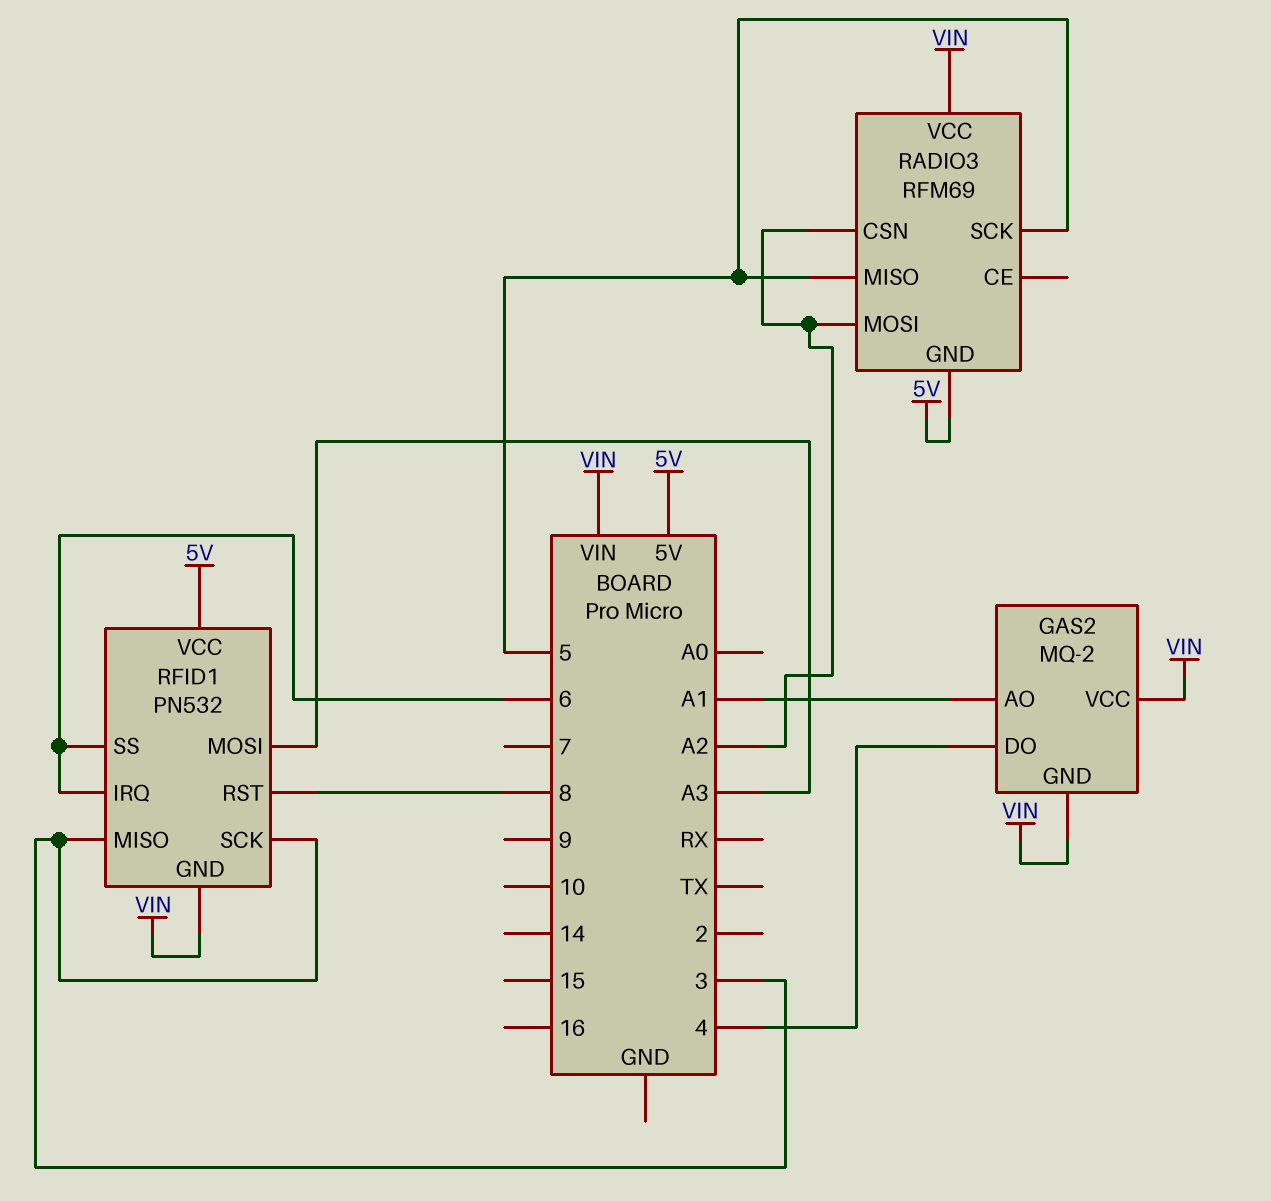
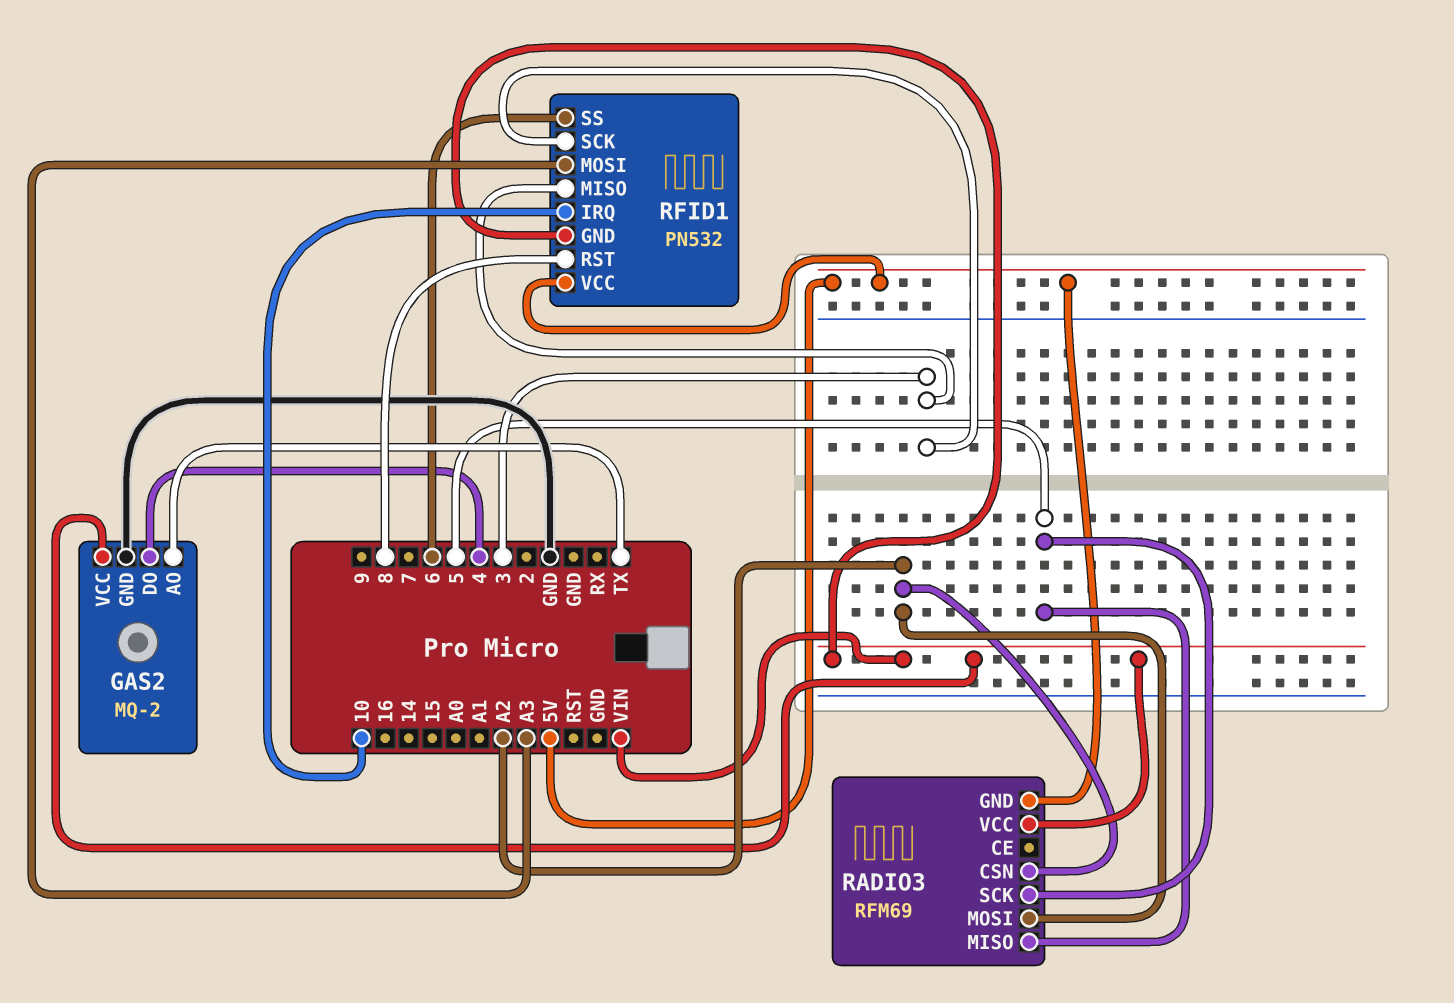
GAS2 pin AO: A1 -> TX
GAS2 pin GND: VIN -> GND
RFID1 pin IRQ: 6 -> 10

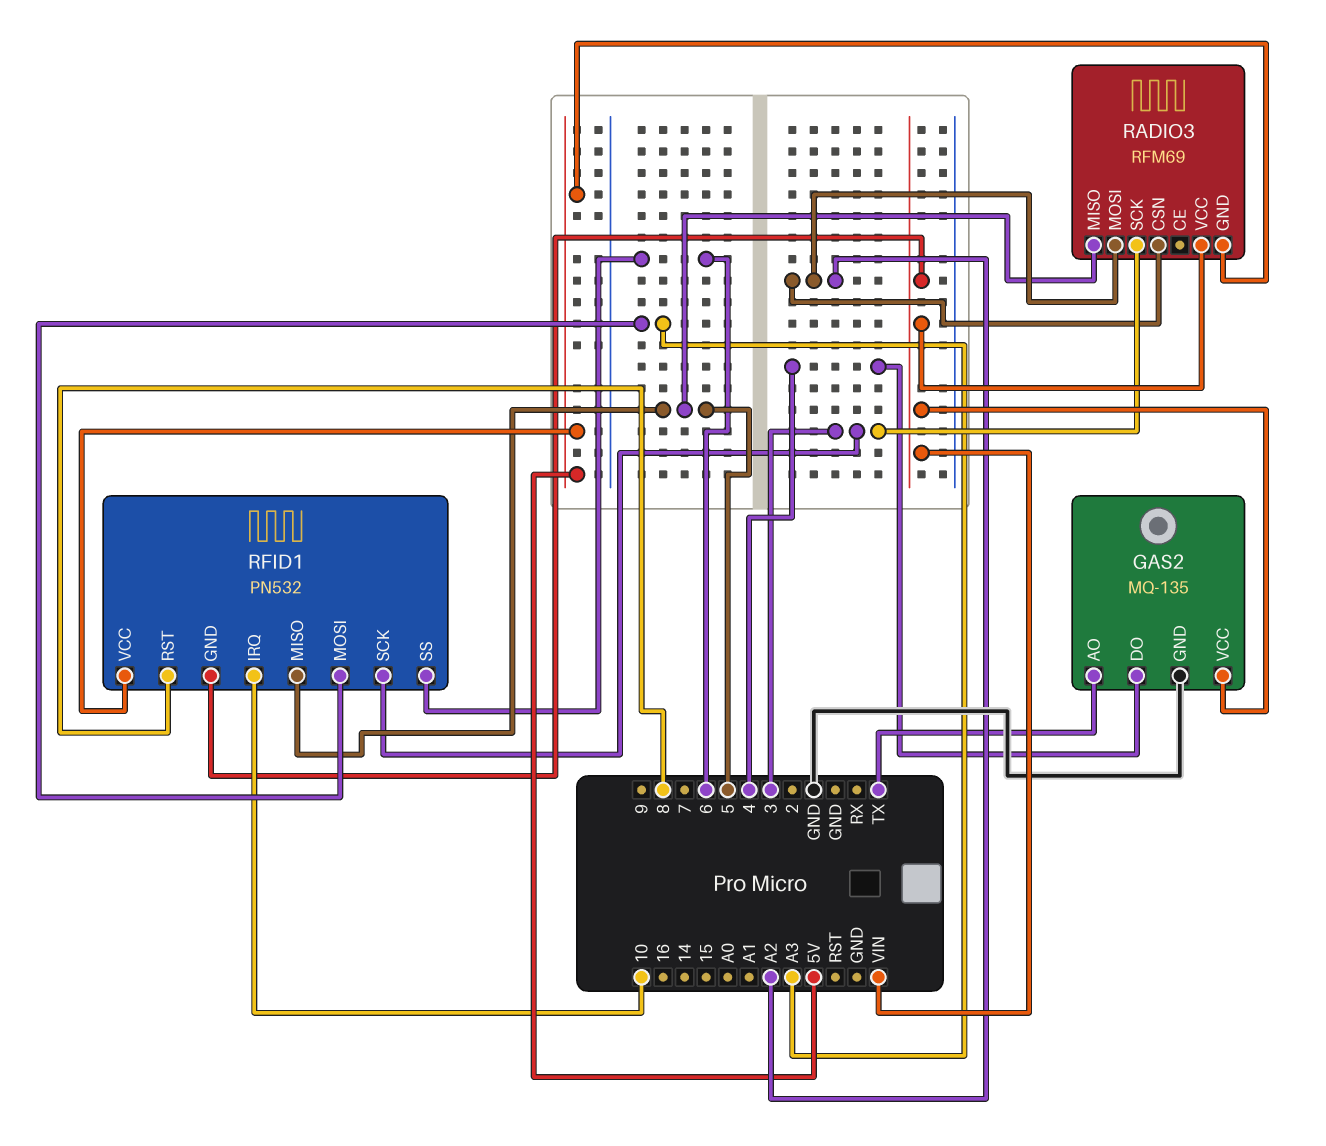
GAS2: MQ-2 -> MQ-135
RADIO3 pin SCK: 5 -> 3
RFID1 pin MISO: 3 -> 5

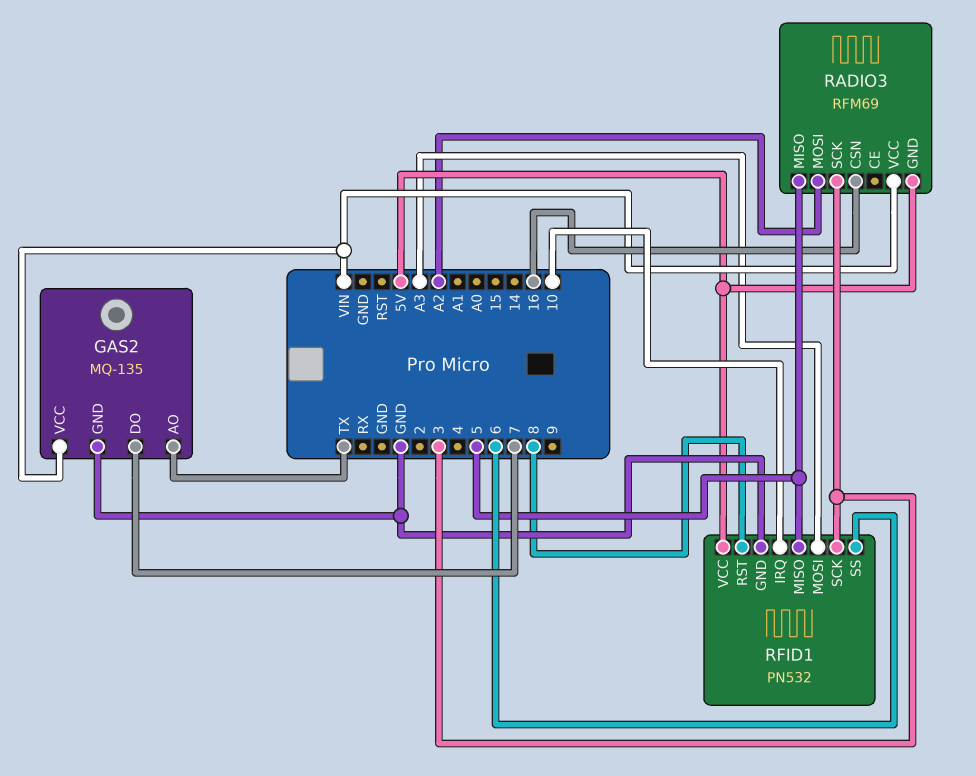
GAS2 pin DO: 4 -> 7
RADIO3 pin CSN: A2 -> 16
RFID1 pin GND: VIN -> GND

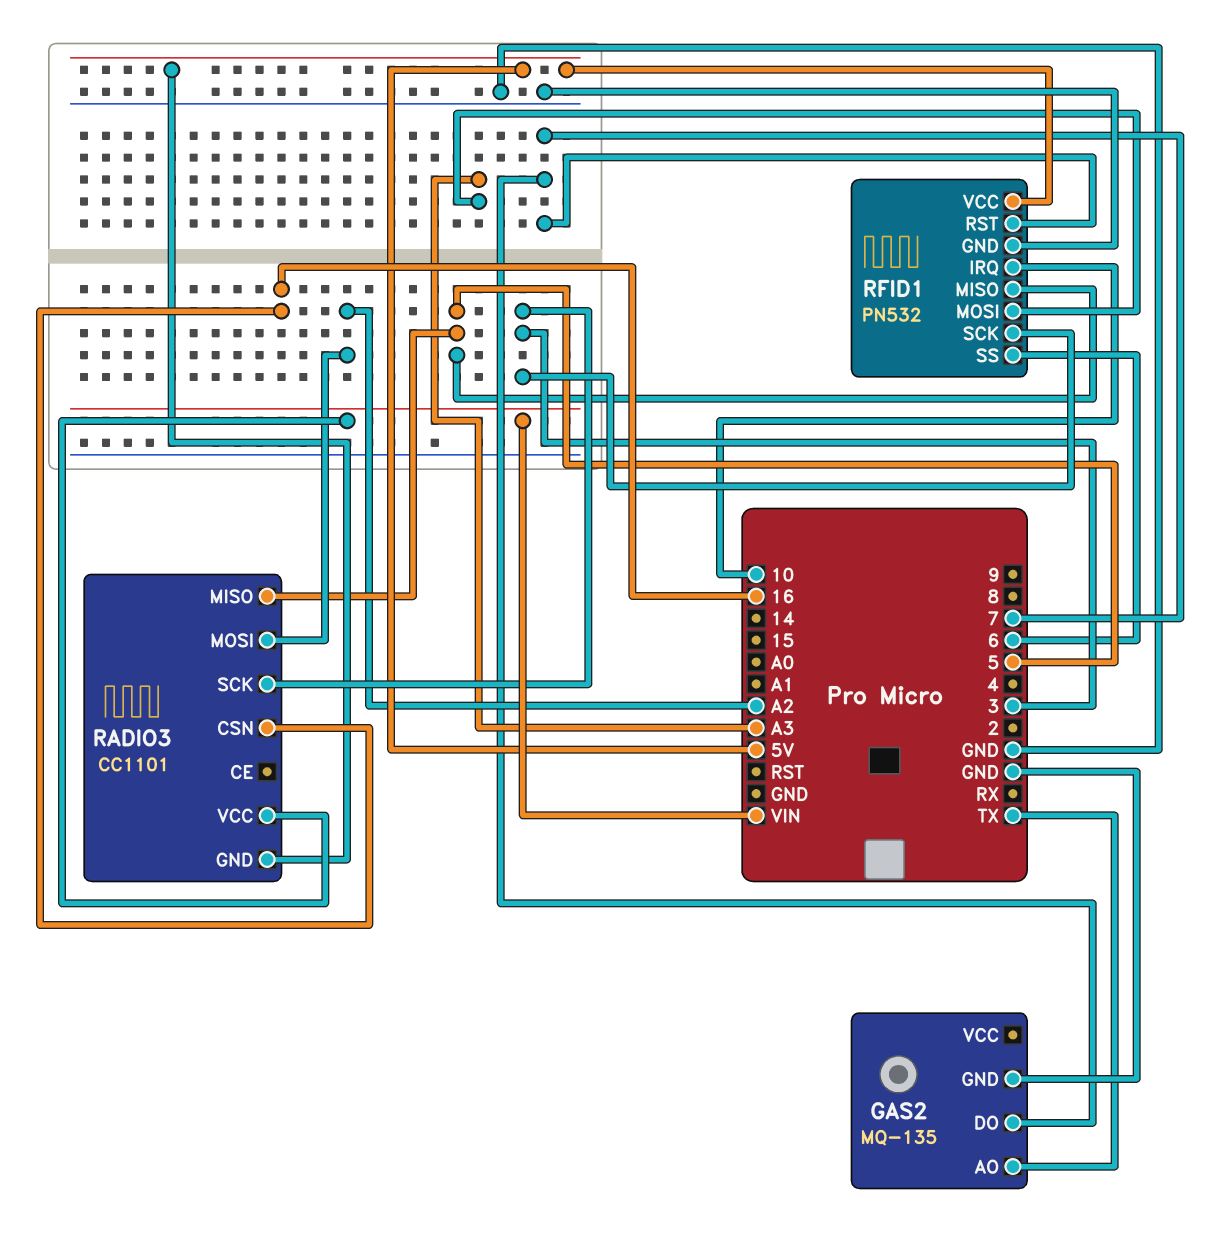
GAS2 pin VCC: VIN -> none
RADIO3: RFM69 -> CC1101
RFID1 pin RST: 8 -> 7

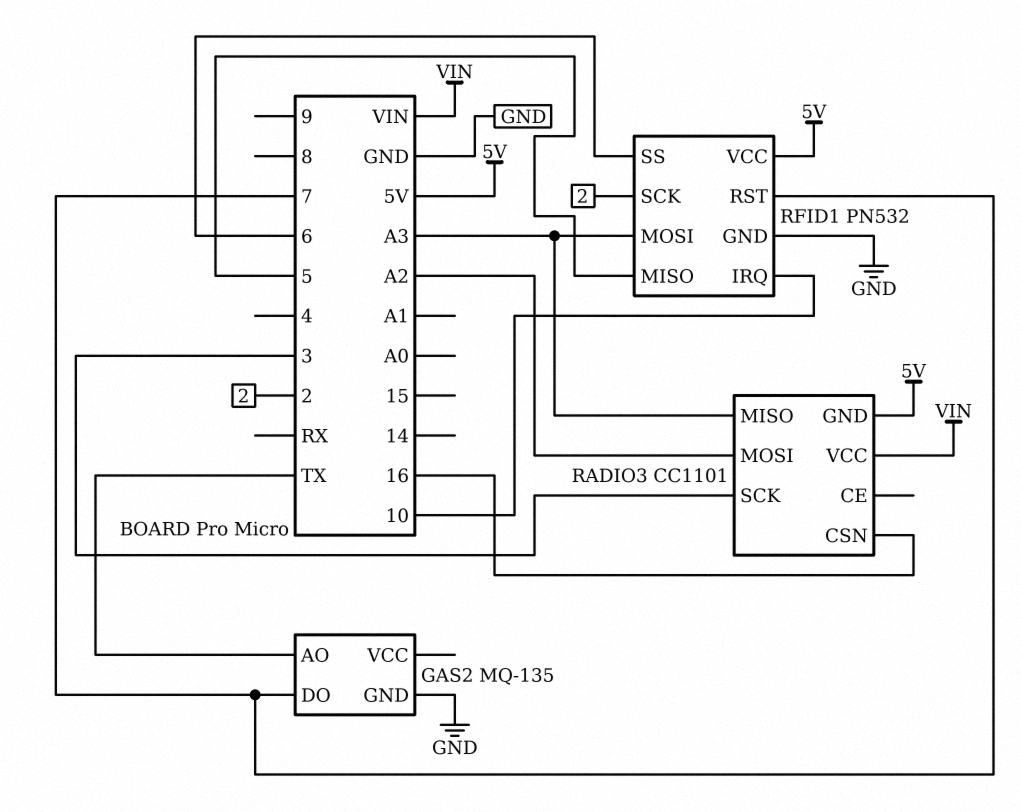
RADIO3 pin MISO: 5 -> A3
RFID1 pin SCK: 3 -> 2

